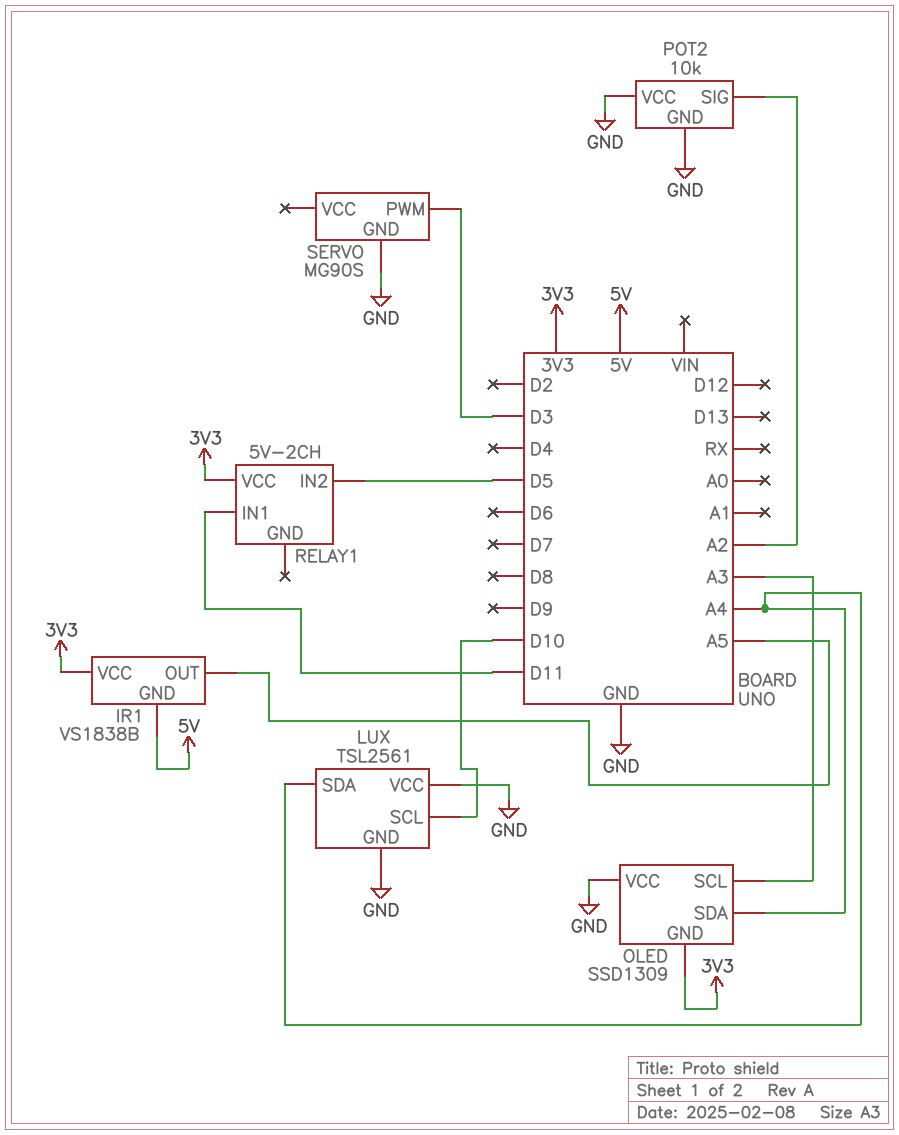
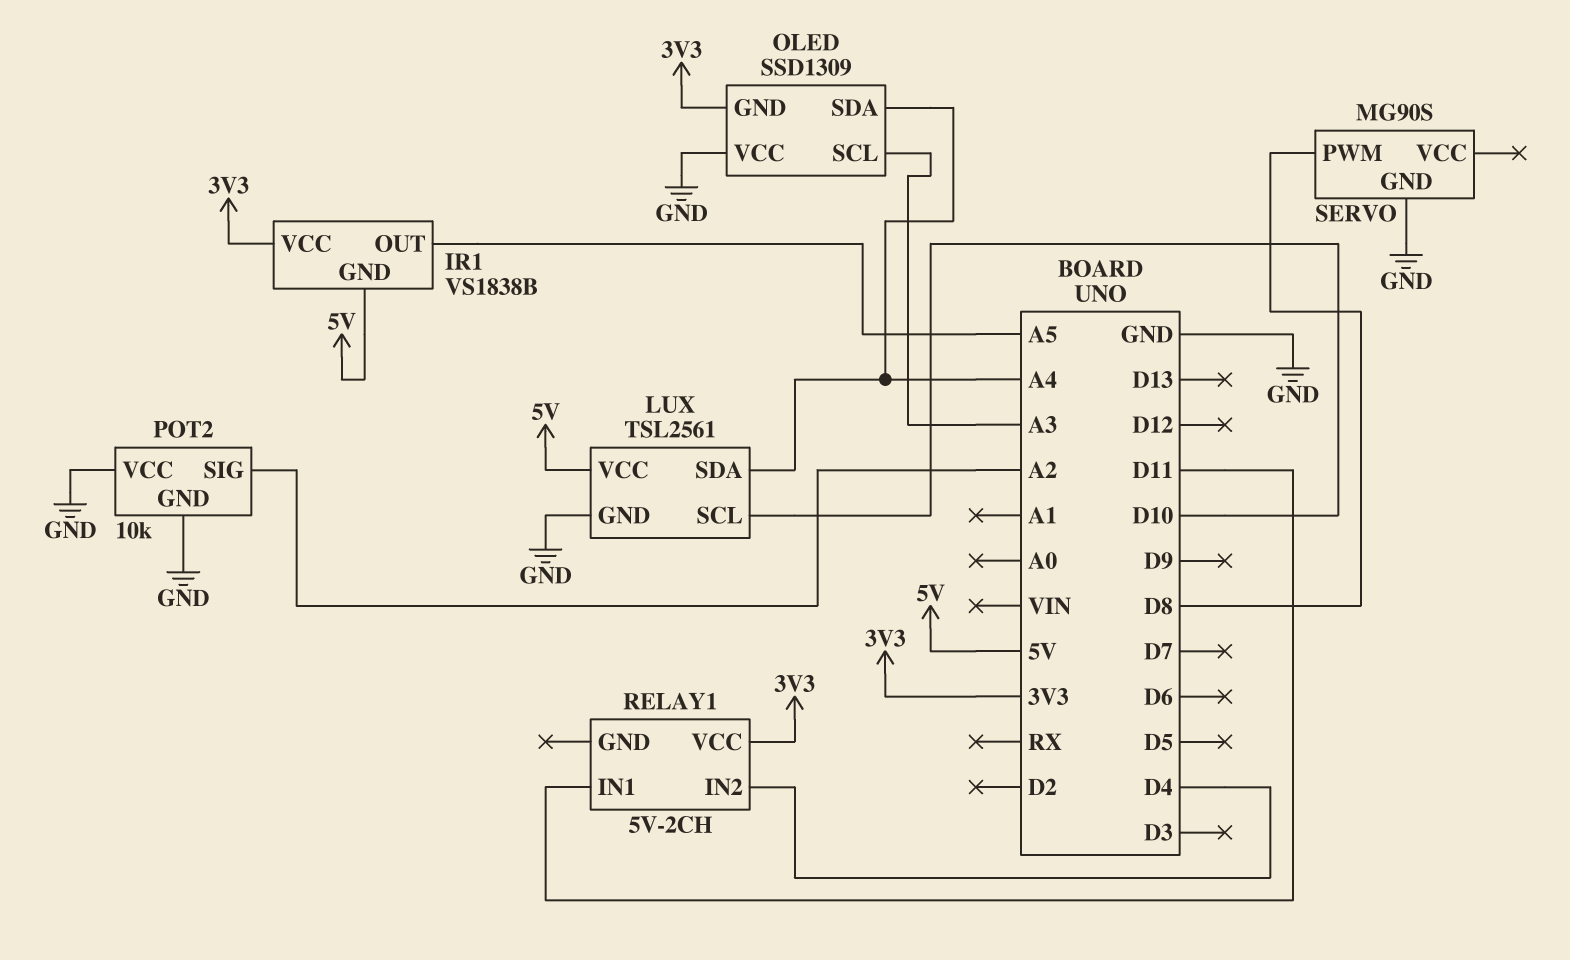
LUX pin VCC: GND -> 5V
RELAY1 pin IN2: D5 -> D4
SERVO pin PWM: D3 -> D8

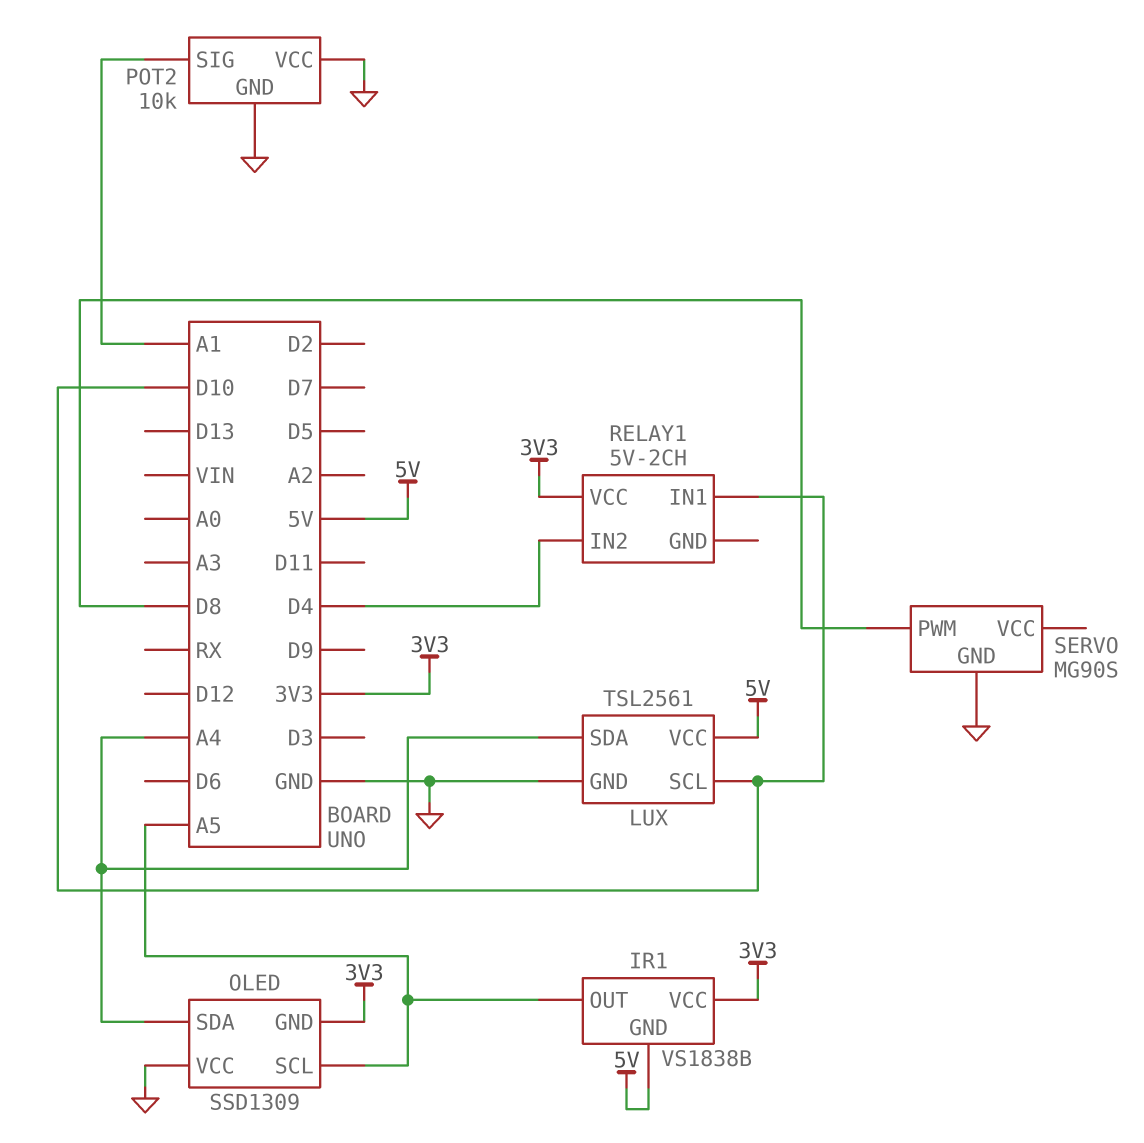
OLED pin SCL: A3 -> A5
POT2 pin SIG: A2 -> A1
RELAY1 pin IN1: D11 -> D10

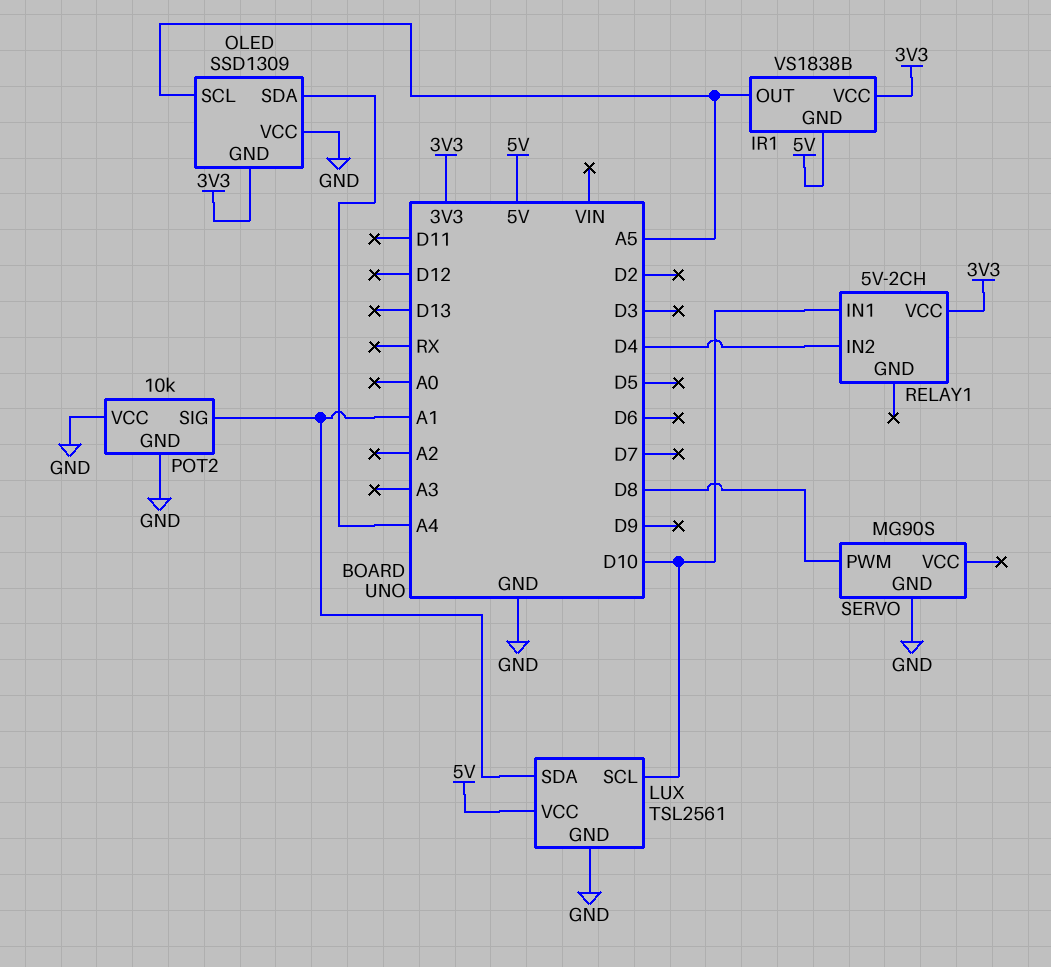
LUX pin SDA: A4 -> A1

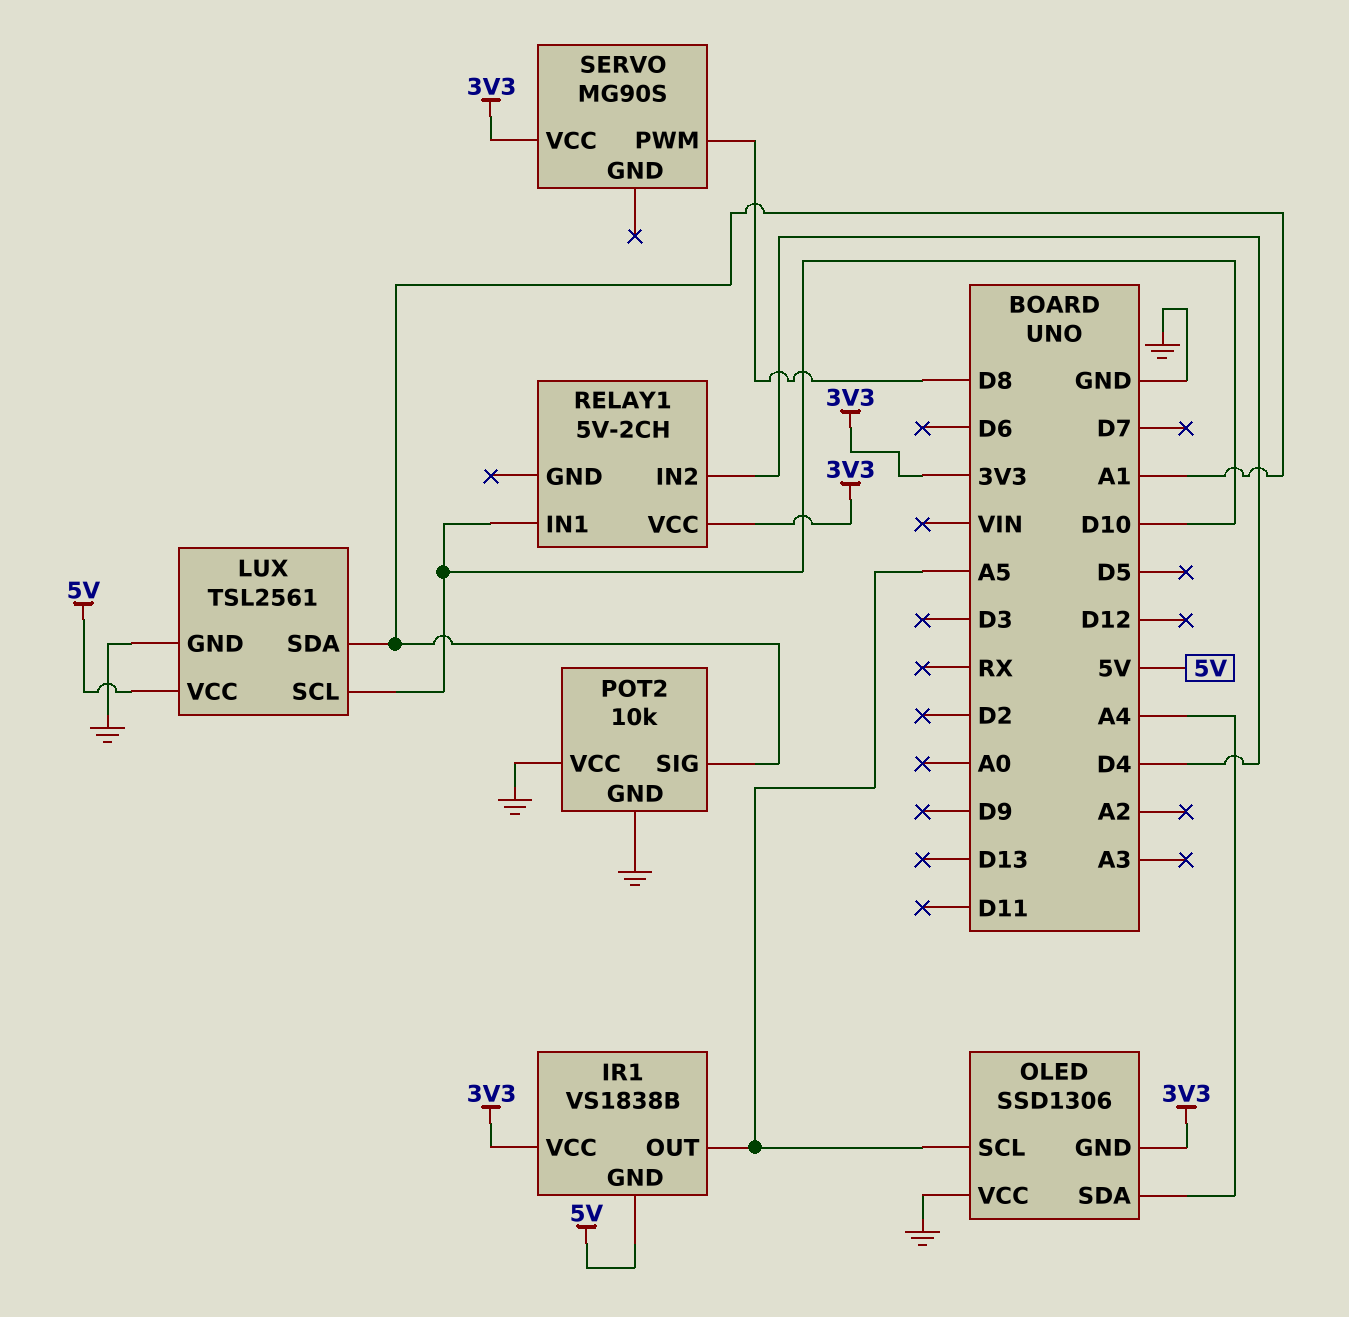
OLED: SSD1309 -> SSD1306
SERVO pin GND: GND -> none
SERVO pin VCC: none -> 3V3

